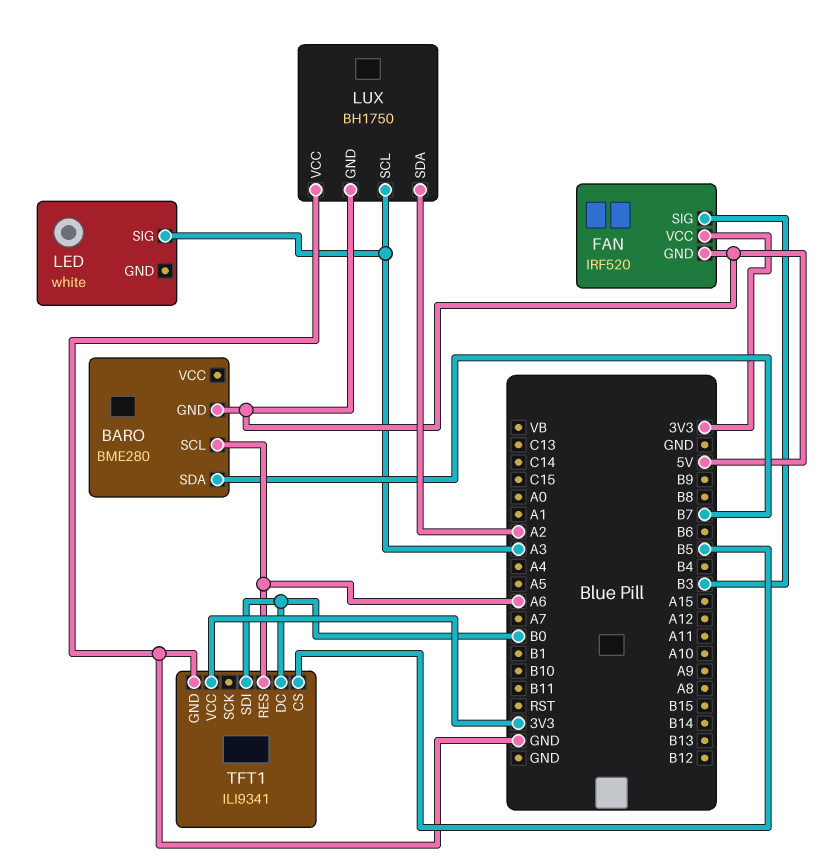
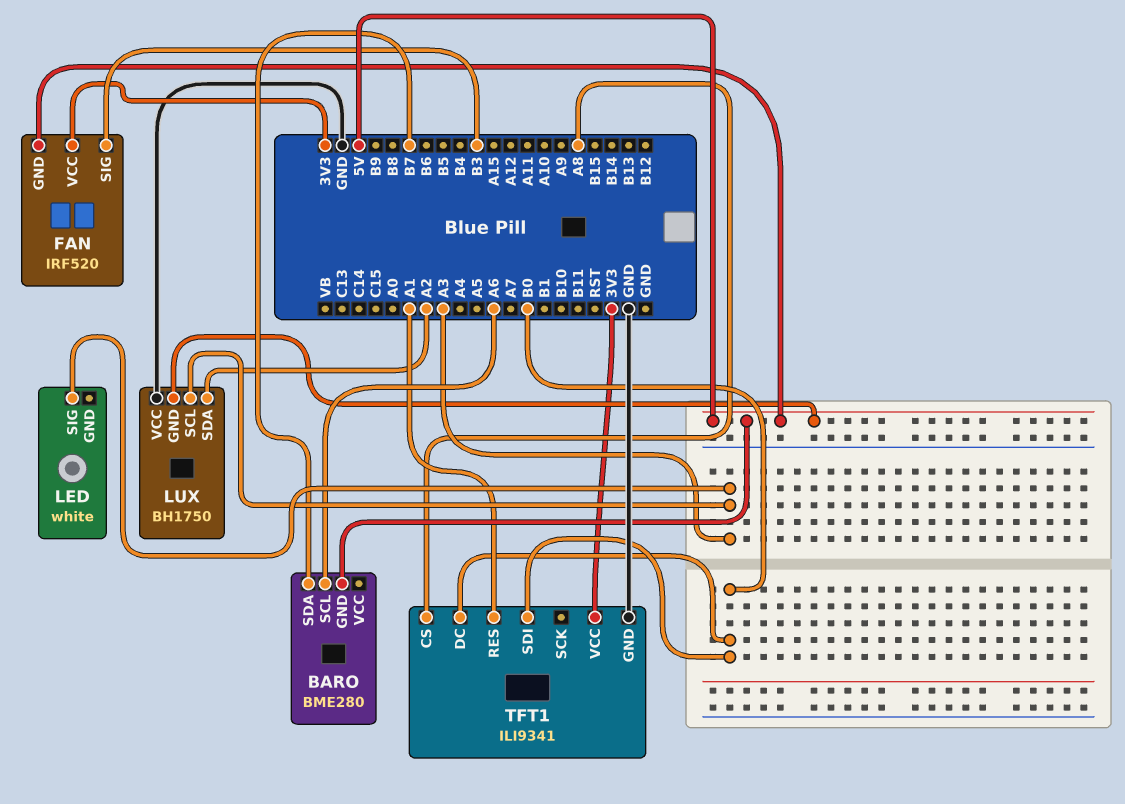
TFT1 pin CS: B5 -> A8
TFT1 pin RES: A6 -> A1

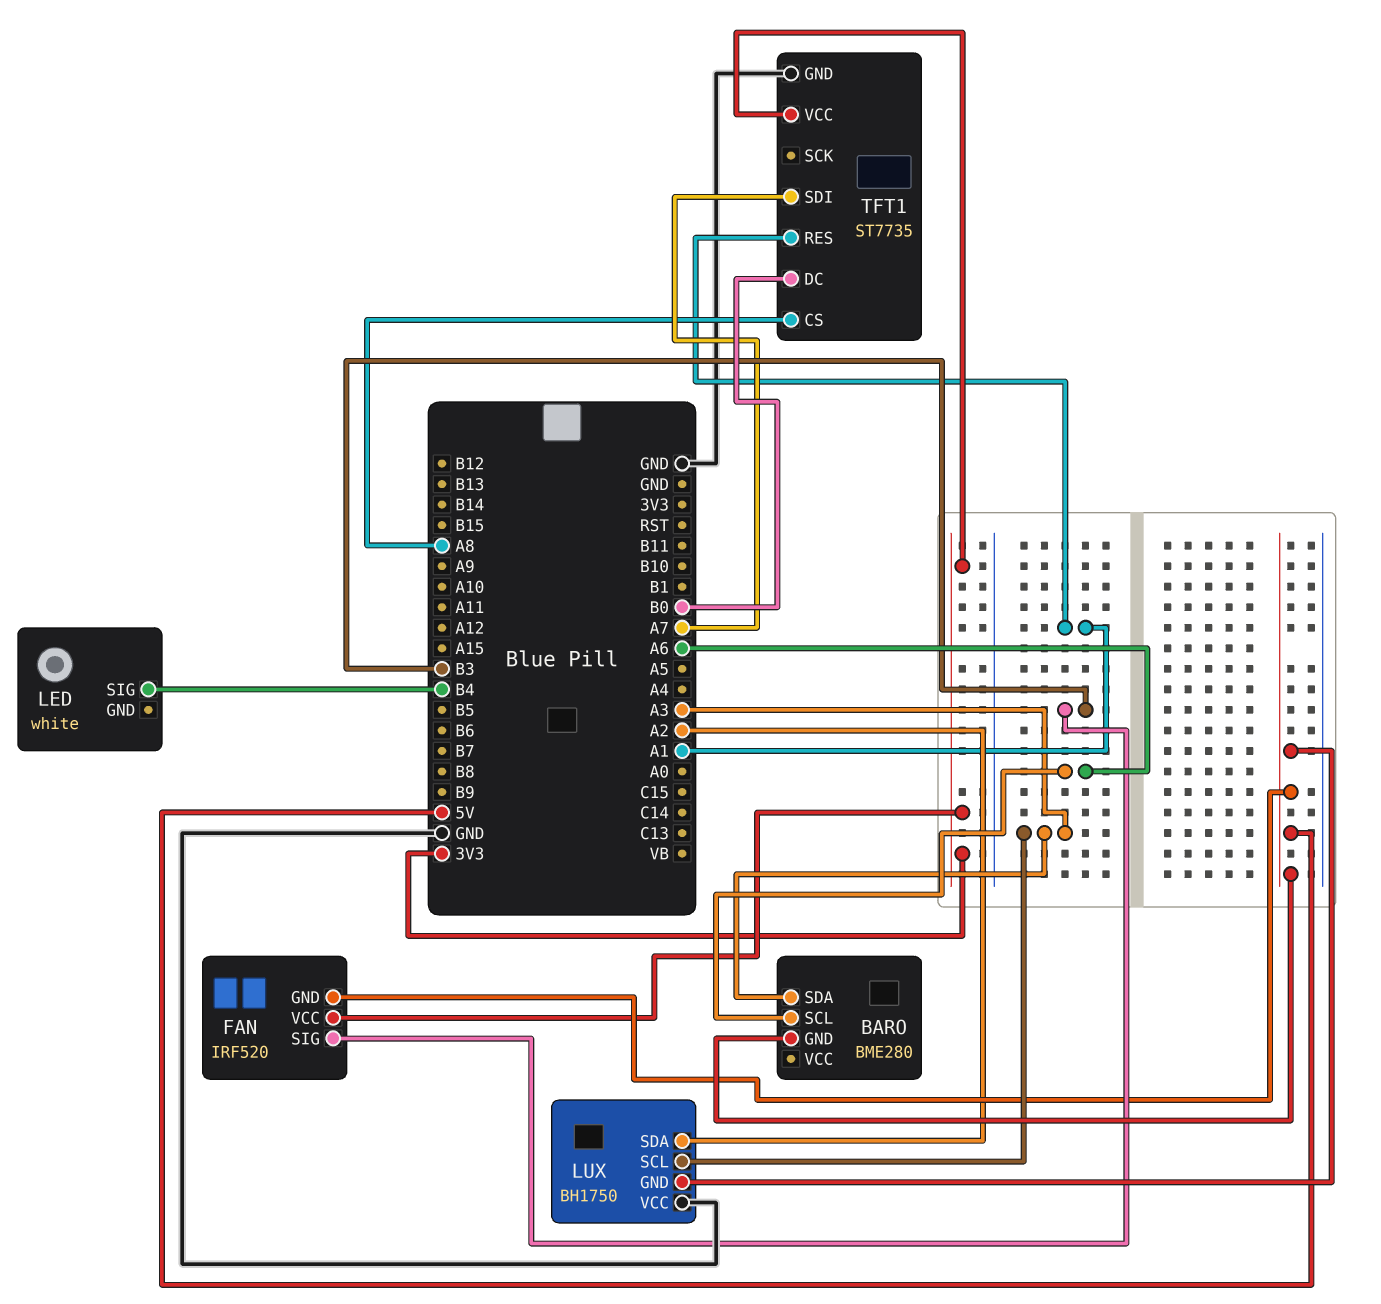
BARO pin SDA: B7 -> A3
LED pin SIG: A3 -> B4
TFT1: ILI9341 -> ST7735
TFT1 pin SDI: B0 -> A7

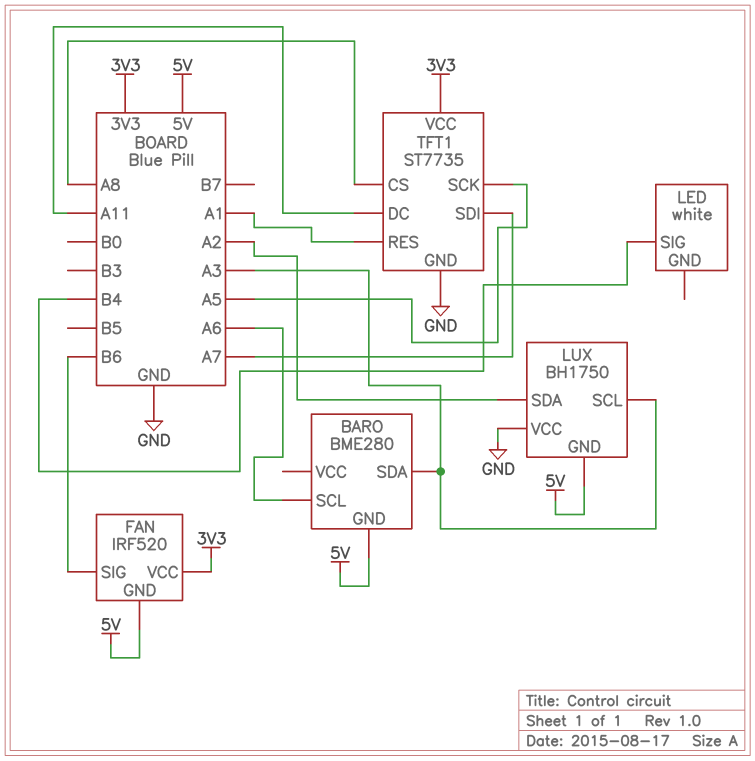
FAN pin SIG: B3 -> B6
TFT1 pin DC: B0 -> A11
TFT1 pin SCK: none -> A5

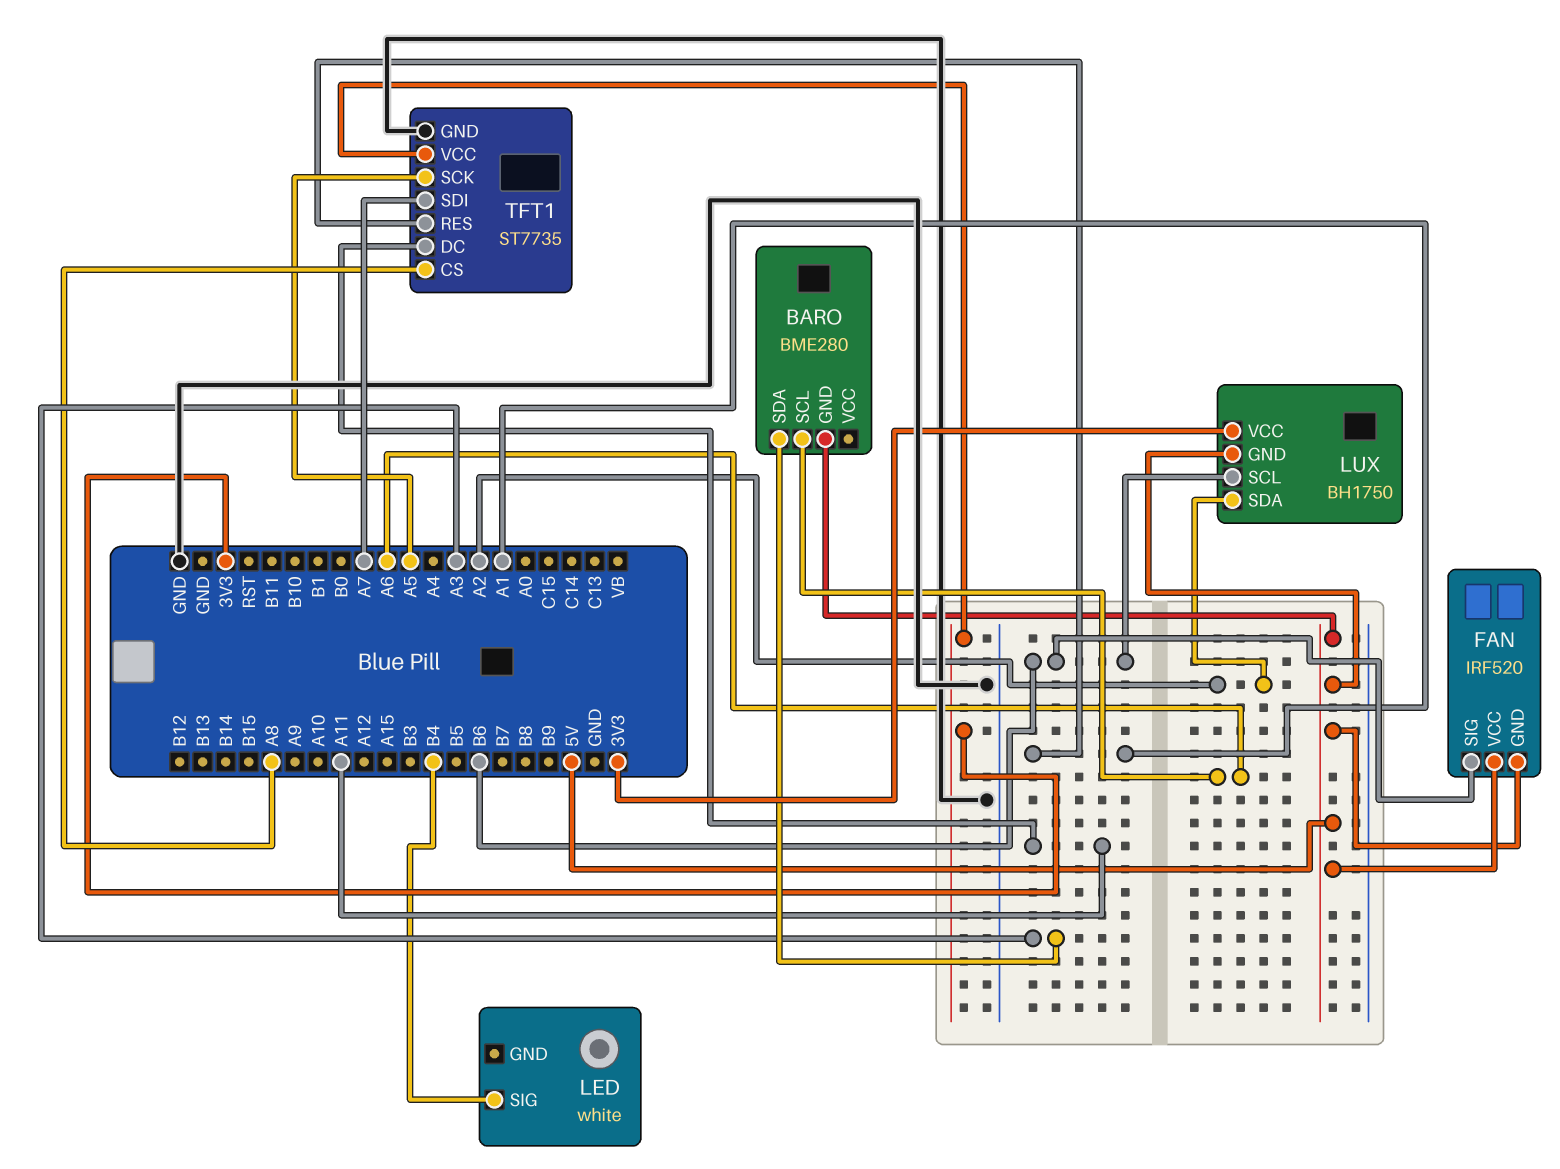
FAN pin VCC: 3V3 -> 5V
LUX pin SCL: A3 -> B6
LUX pin VCC: GND -> 3V3

